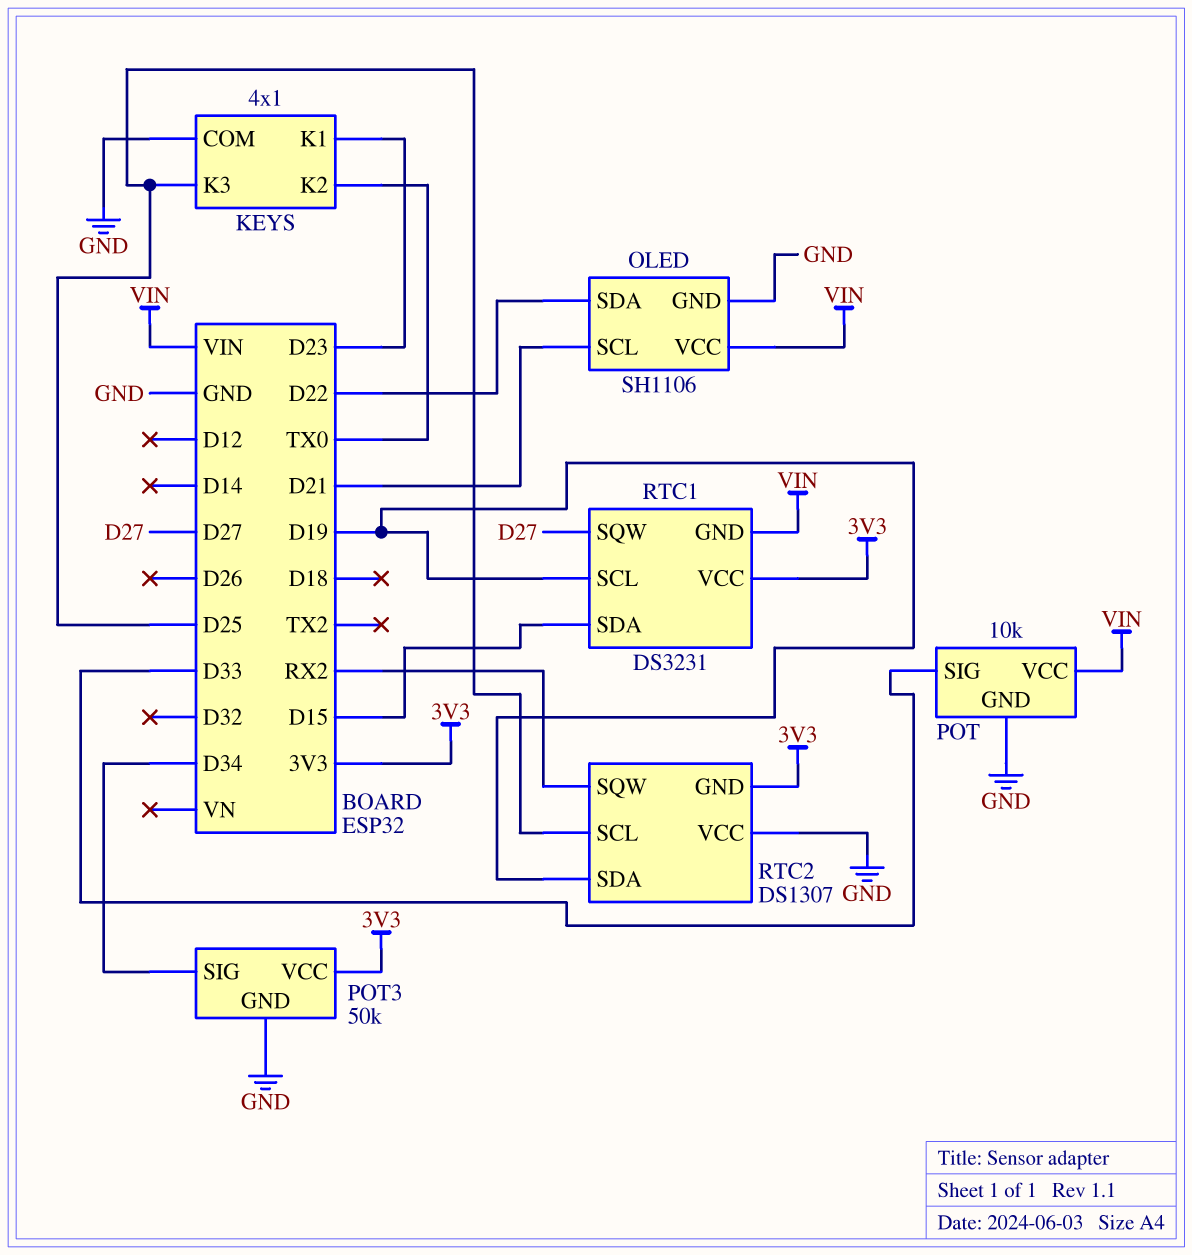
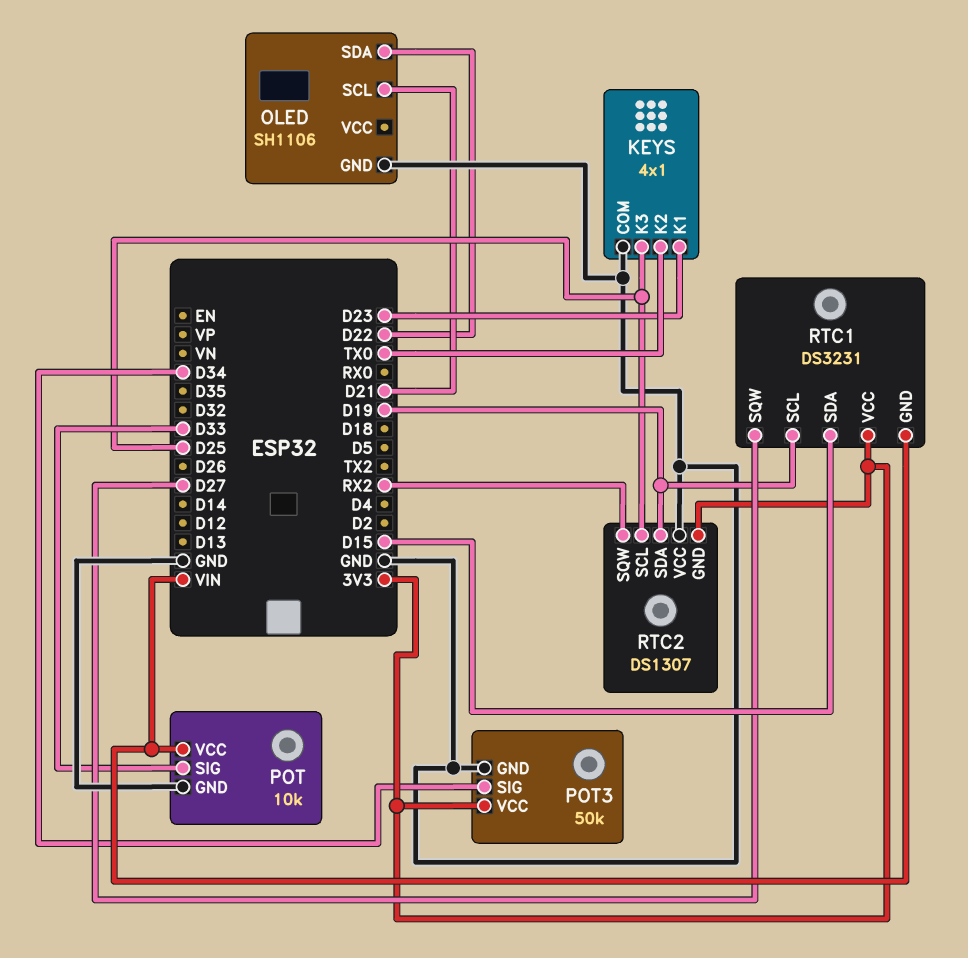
OLED pin VCC: VIN -> none

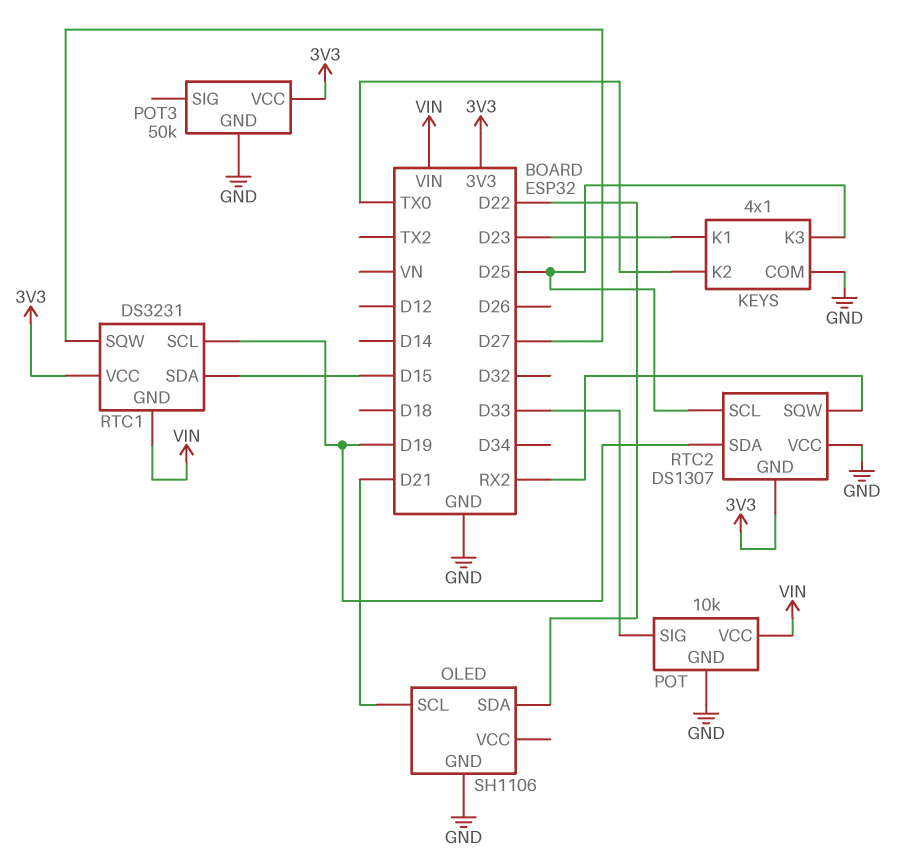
POT3 pin SIG: D34 -> none

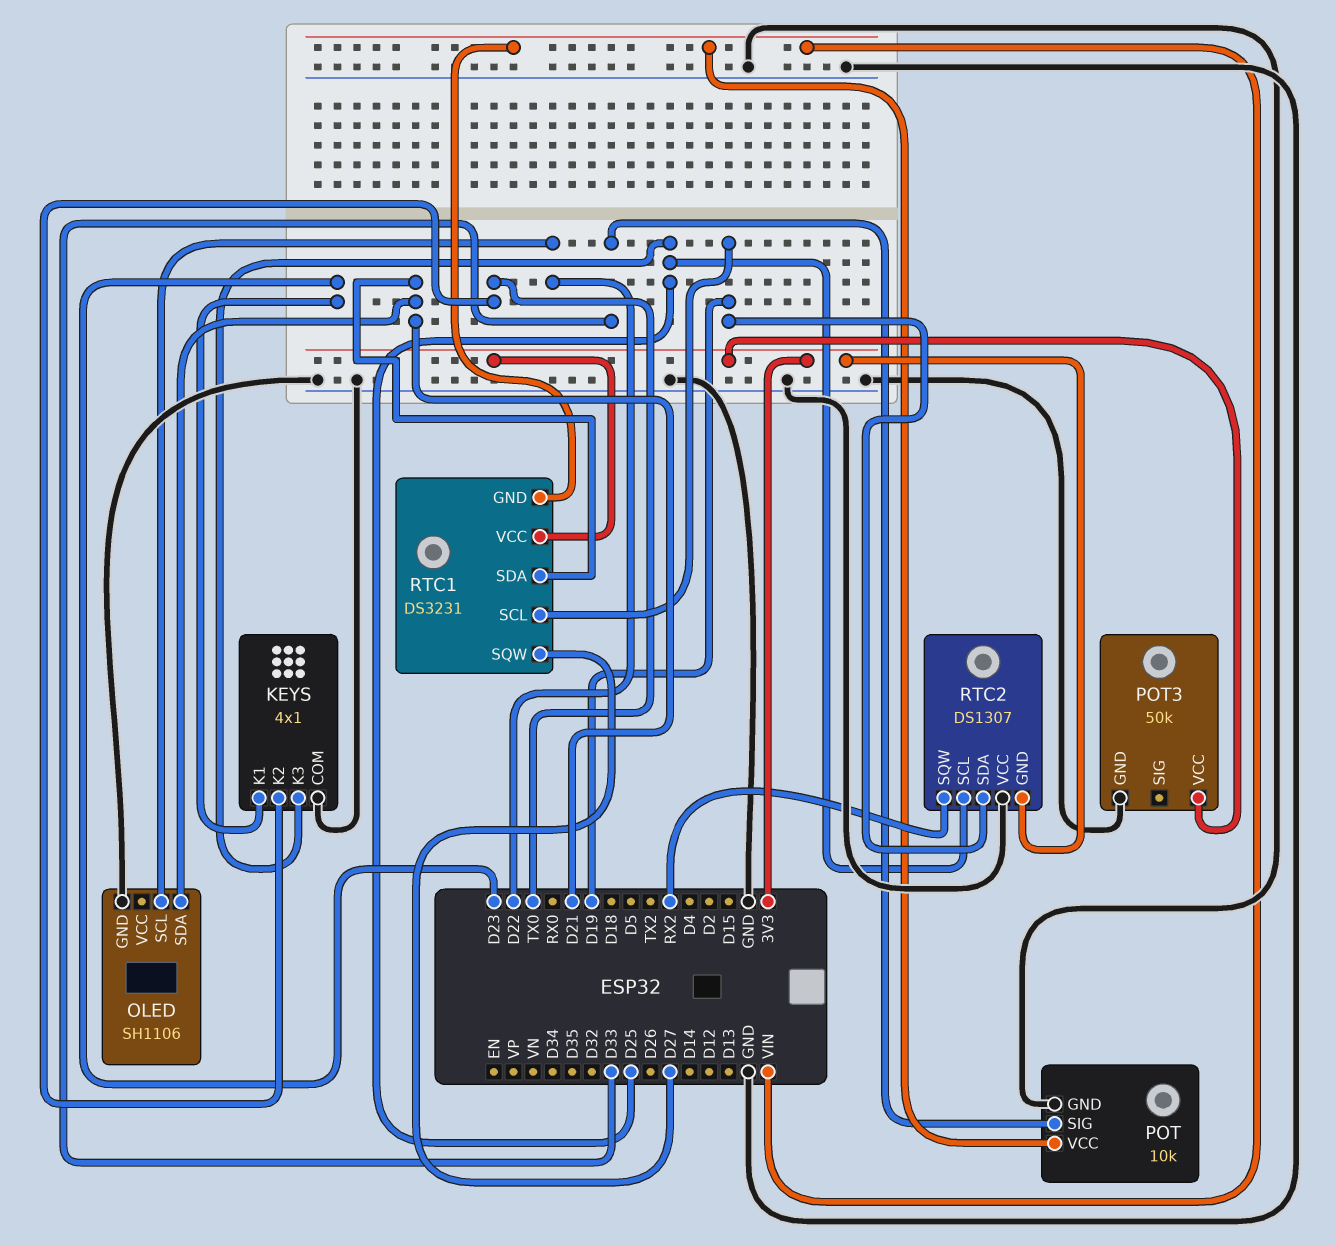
OLED pin SCL: D21 -> D22
OLED pin SDA: D22 -> D21
RTC1 pin SDA: D15 -> D21

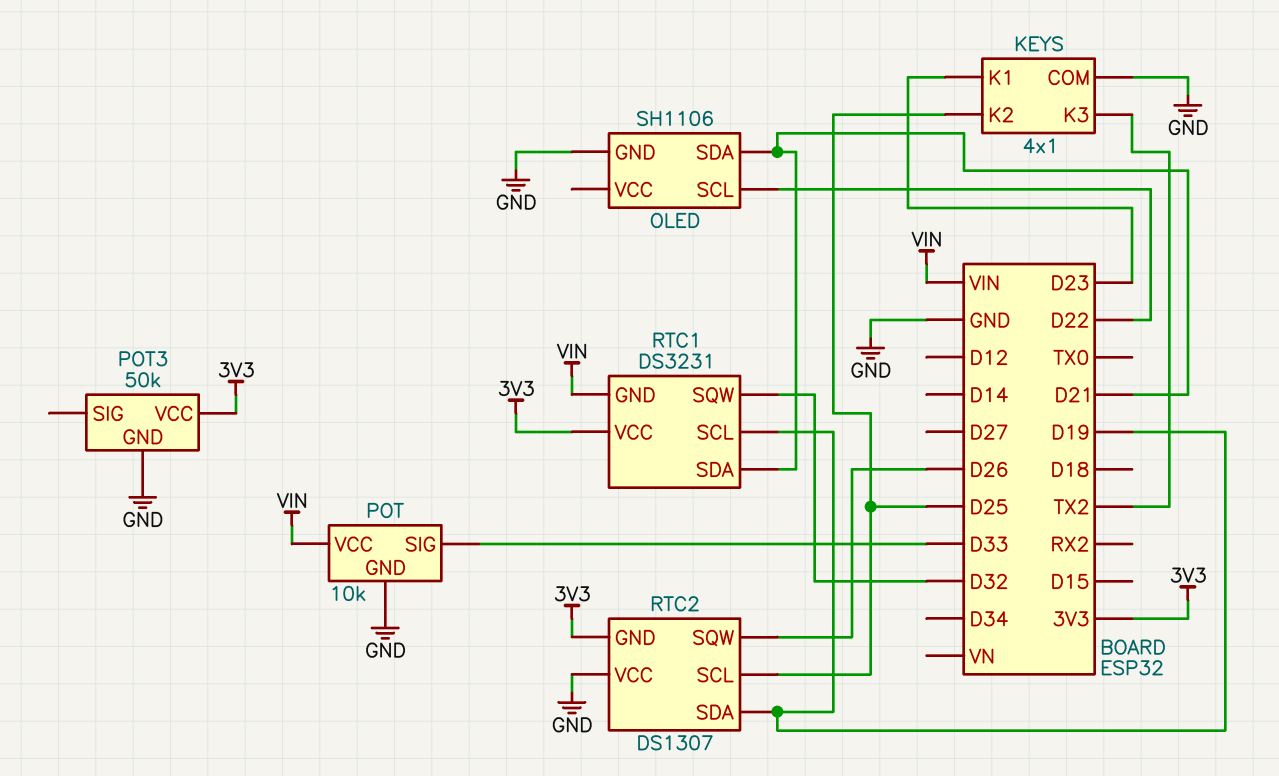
KEYS pin K2: TX0 -> D25
KEYS pin K3: D25 -> TX2
RTC1 pin SQW: D27 -> D32
RTC2 pin SQW: RX2 -> D26

